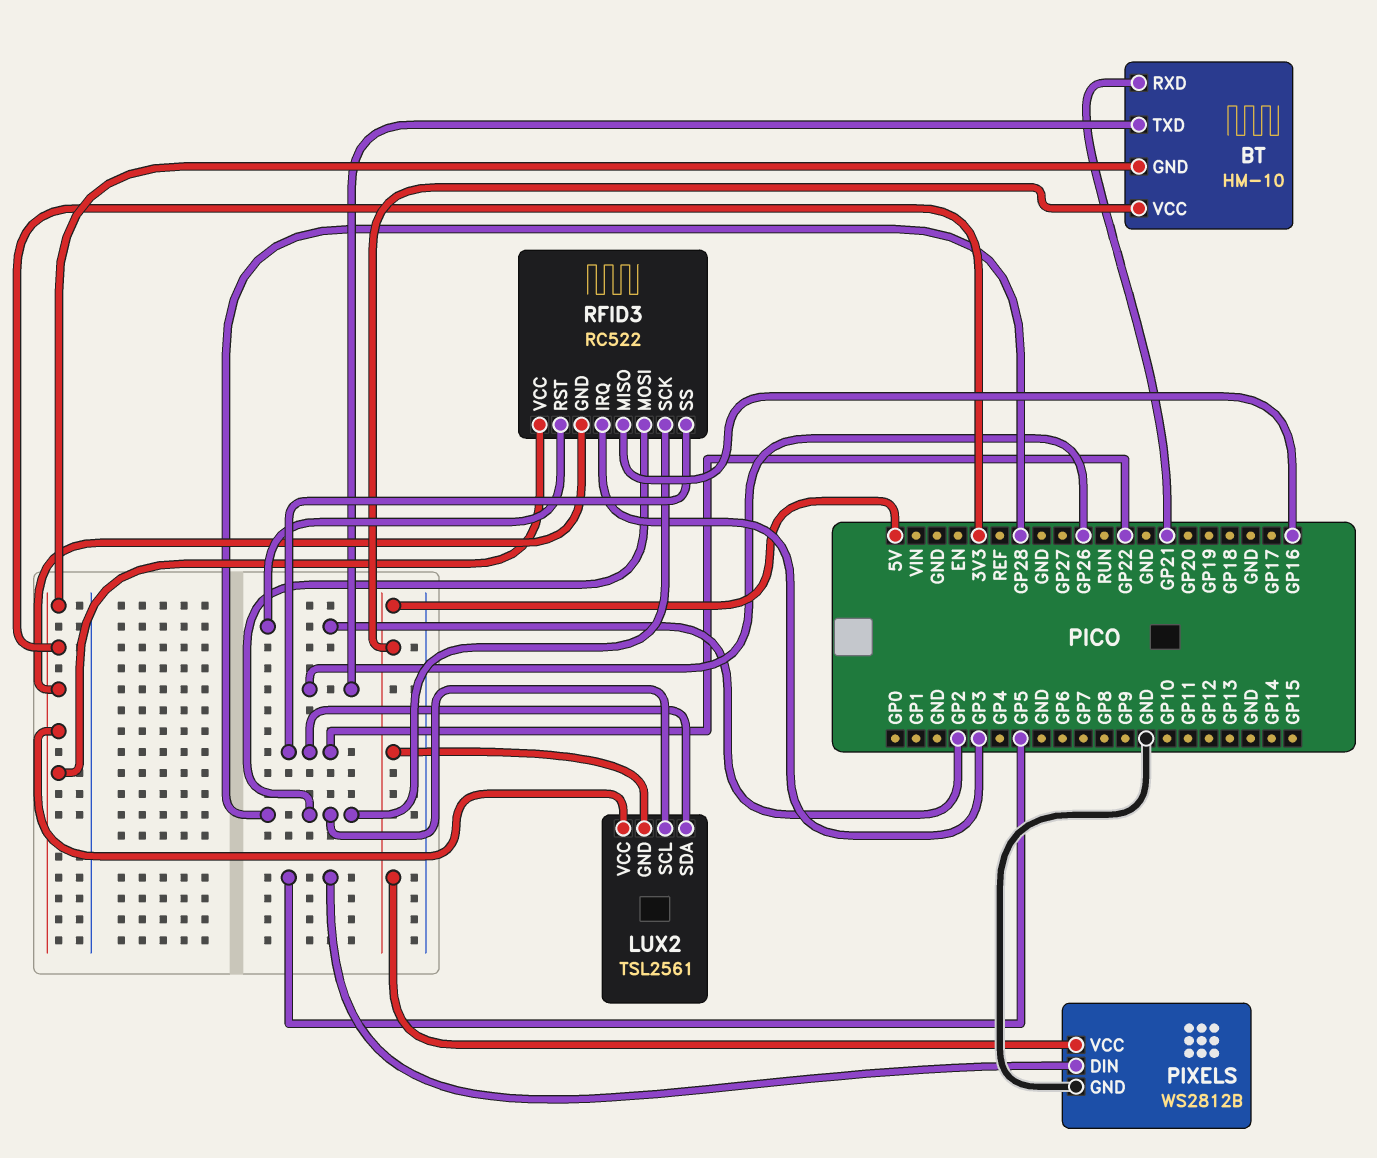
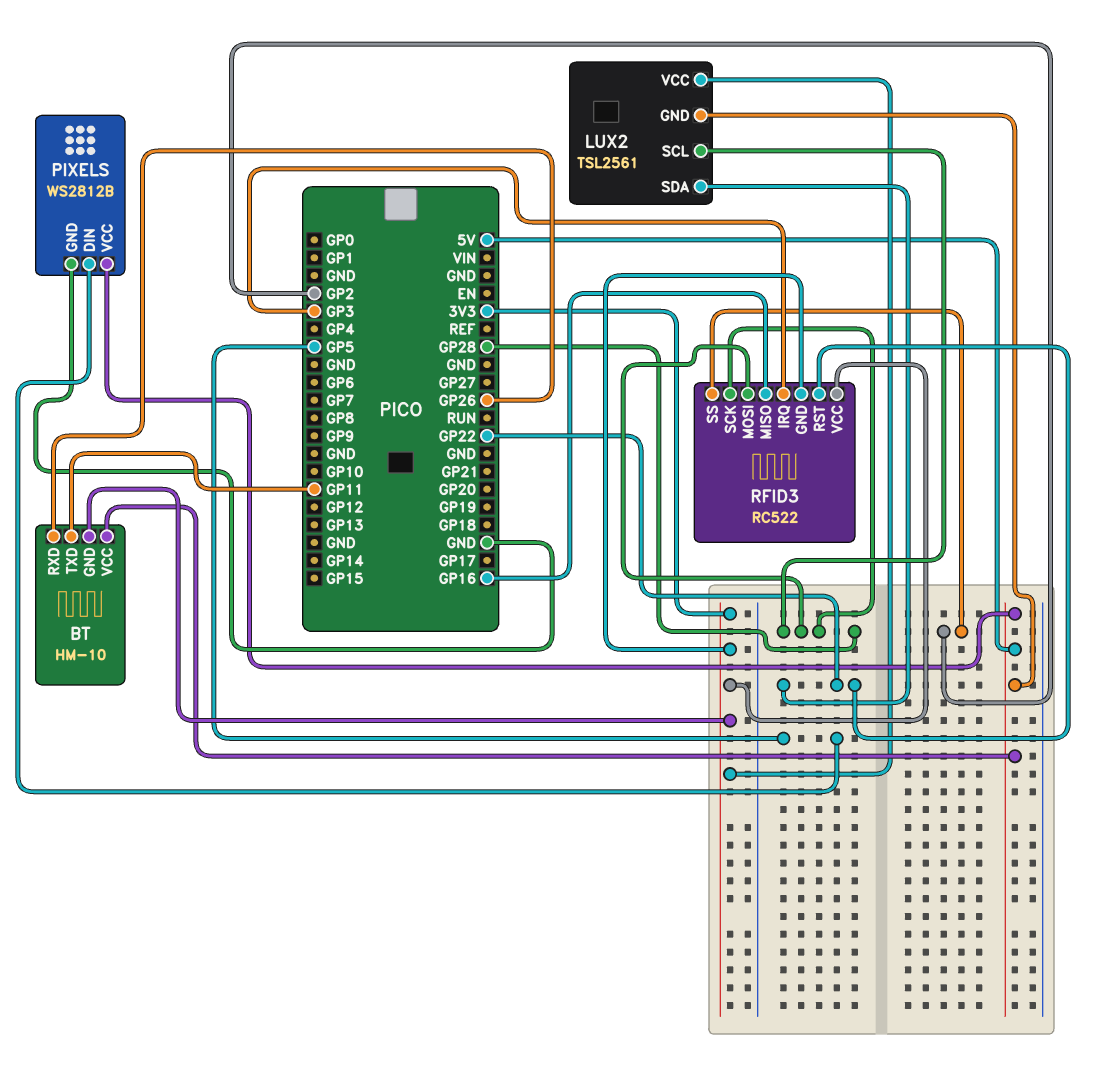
BT pin RXD: GP21 -> GP26
BT pin TXD: GP26 -> GP11
RFID3 pin RST: GP2 -> GP22
RFID3 pin SS: GP22 -> GP2

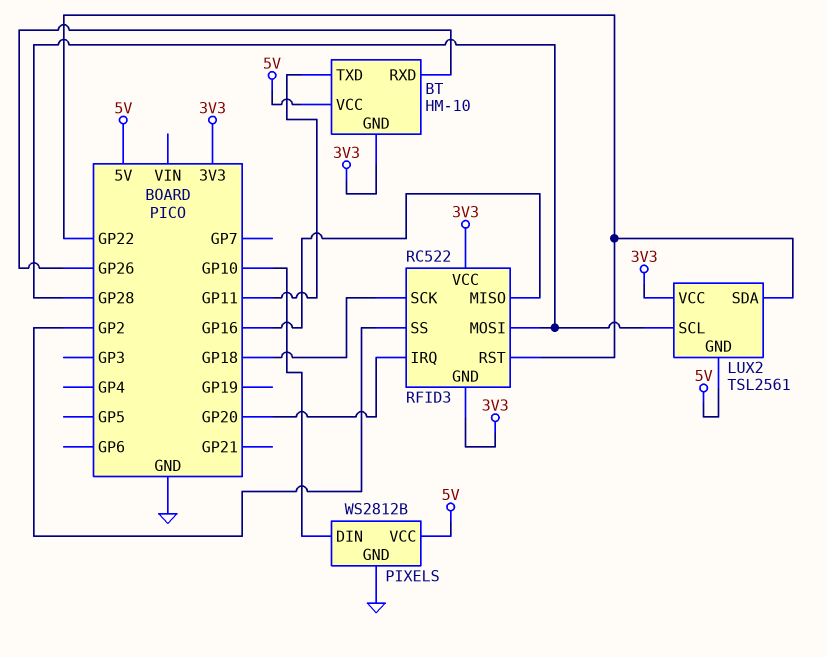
PIXELS pin DIN: GP5 -> GP10
RFID3 pin IRQ: GP3 -> GP20
RFID3 pin SCK: GP28 -> GP18

